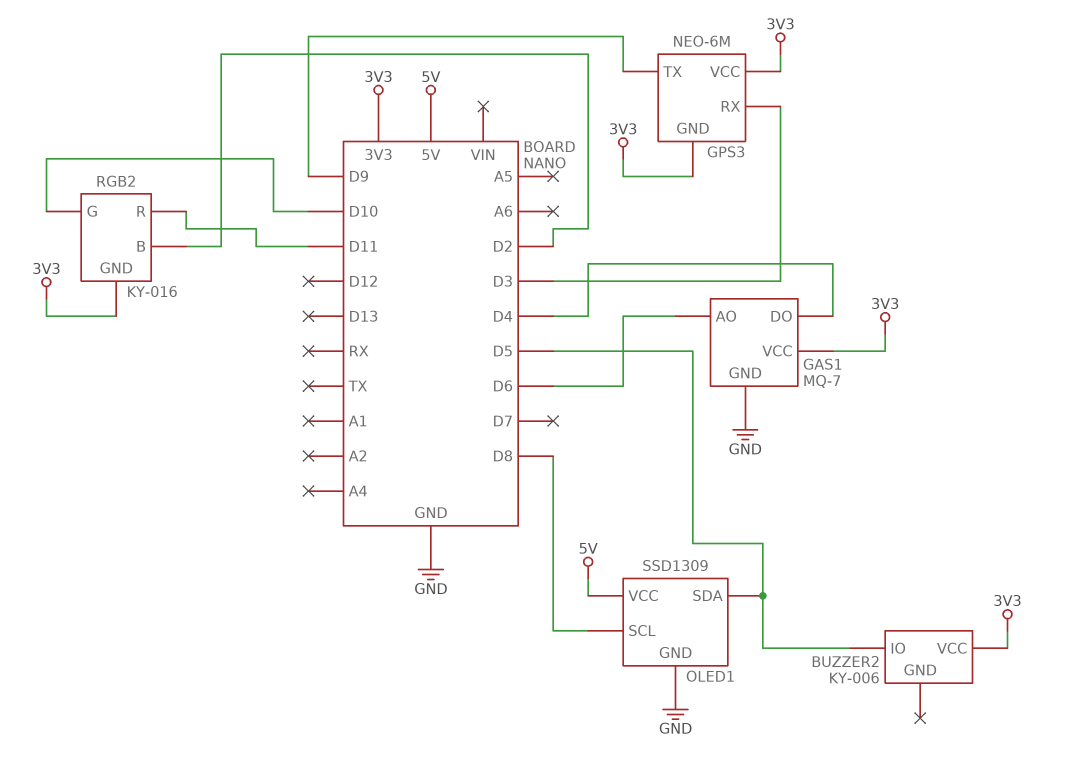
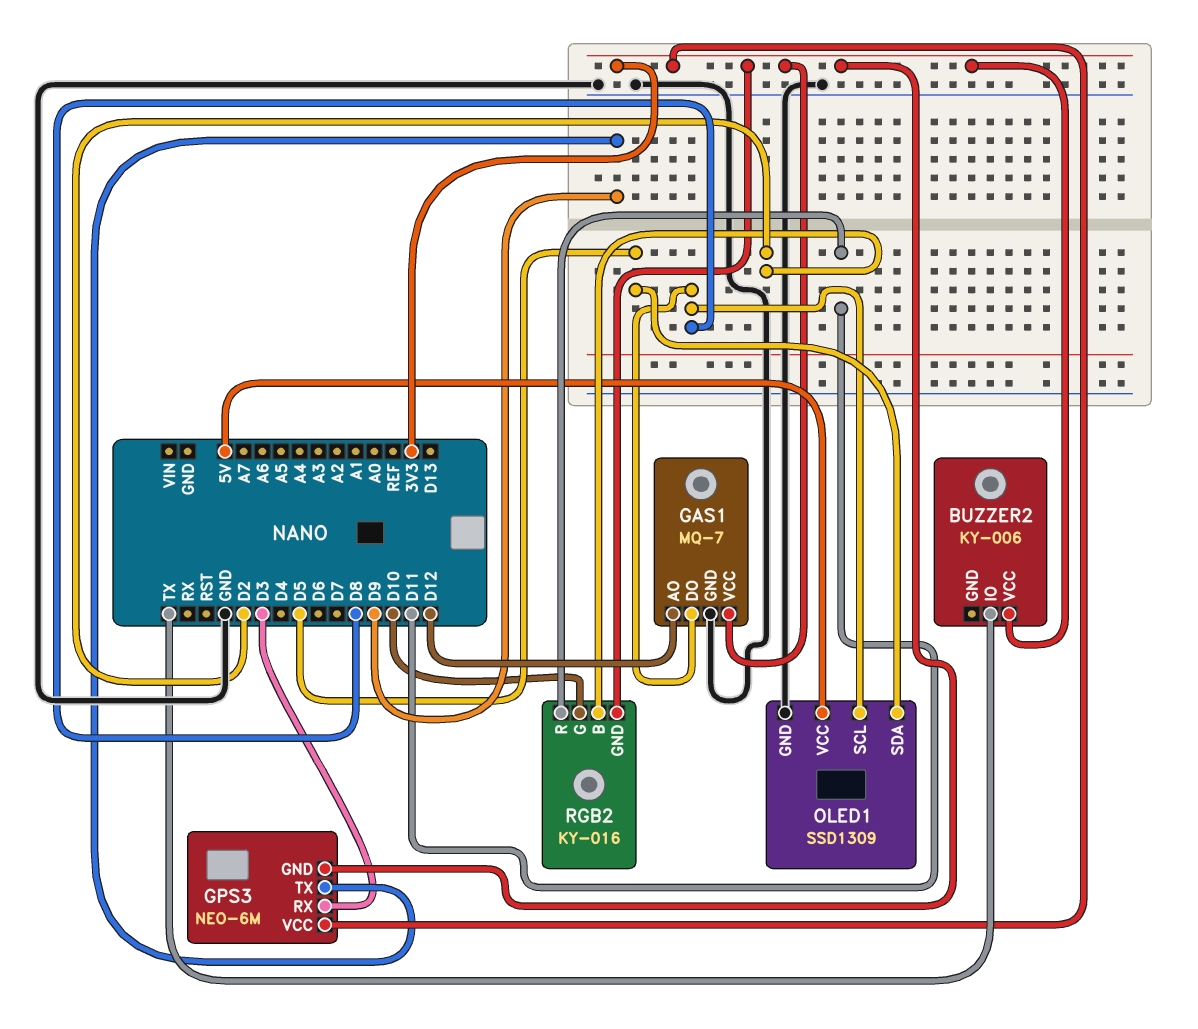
BUZZER2 pin IO: D5 -> TX
GAS1 pin AO: D6 -> D12
GAS1 pin DO: D4 -> D8

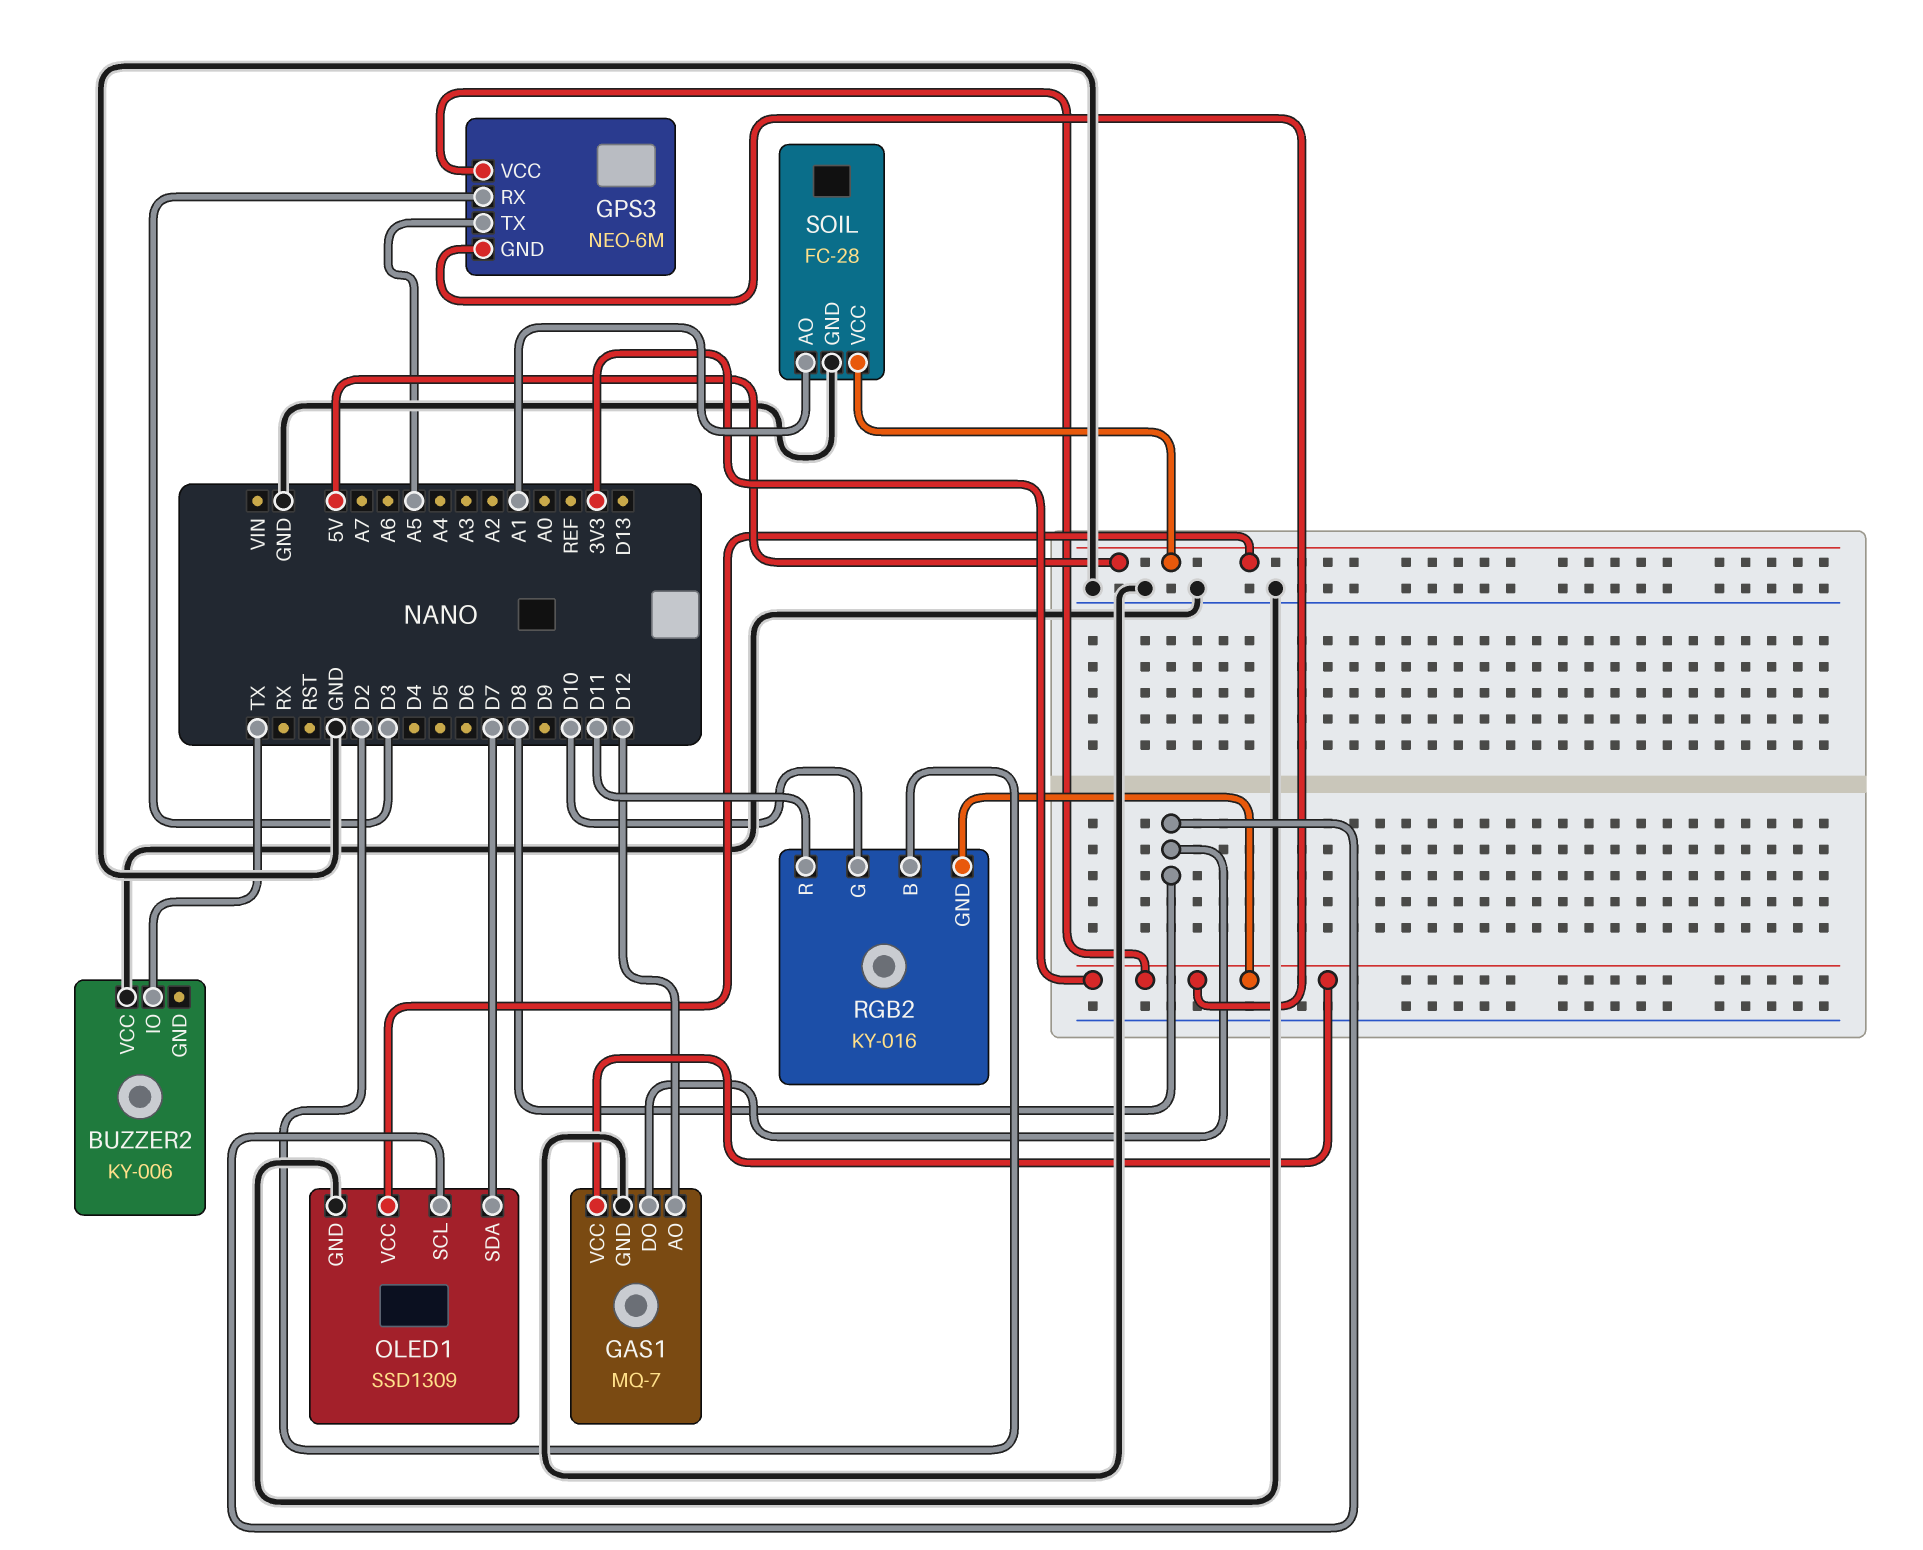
BUZZER2 pin VCC: 3V3 -> GND
GPS3 pin TX: D9 -> A5
OLED1 pin SDA: D5 -> D7
SOIL: none -> FC-28
SOIL pin AO: none -> A1
SOIL pin GND: none -> GND
SOIL pin VCC: none -> 5V

